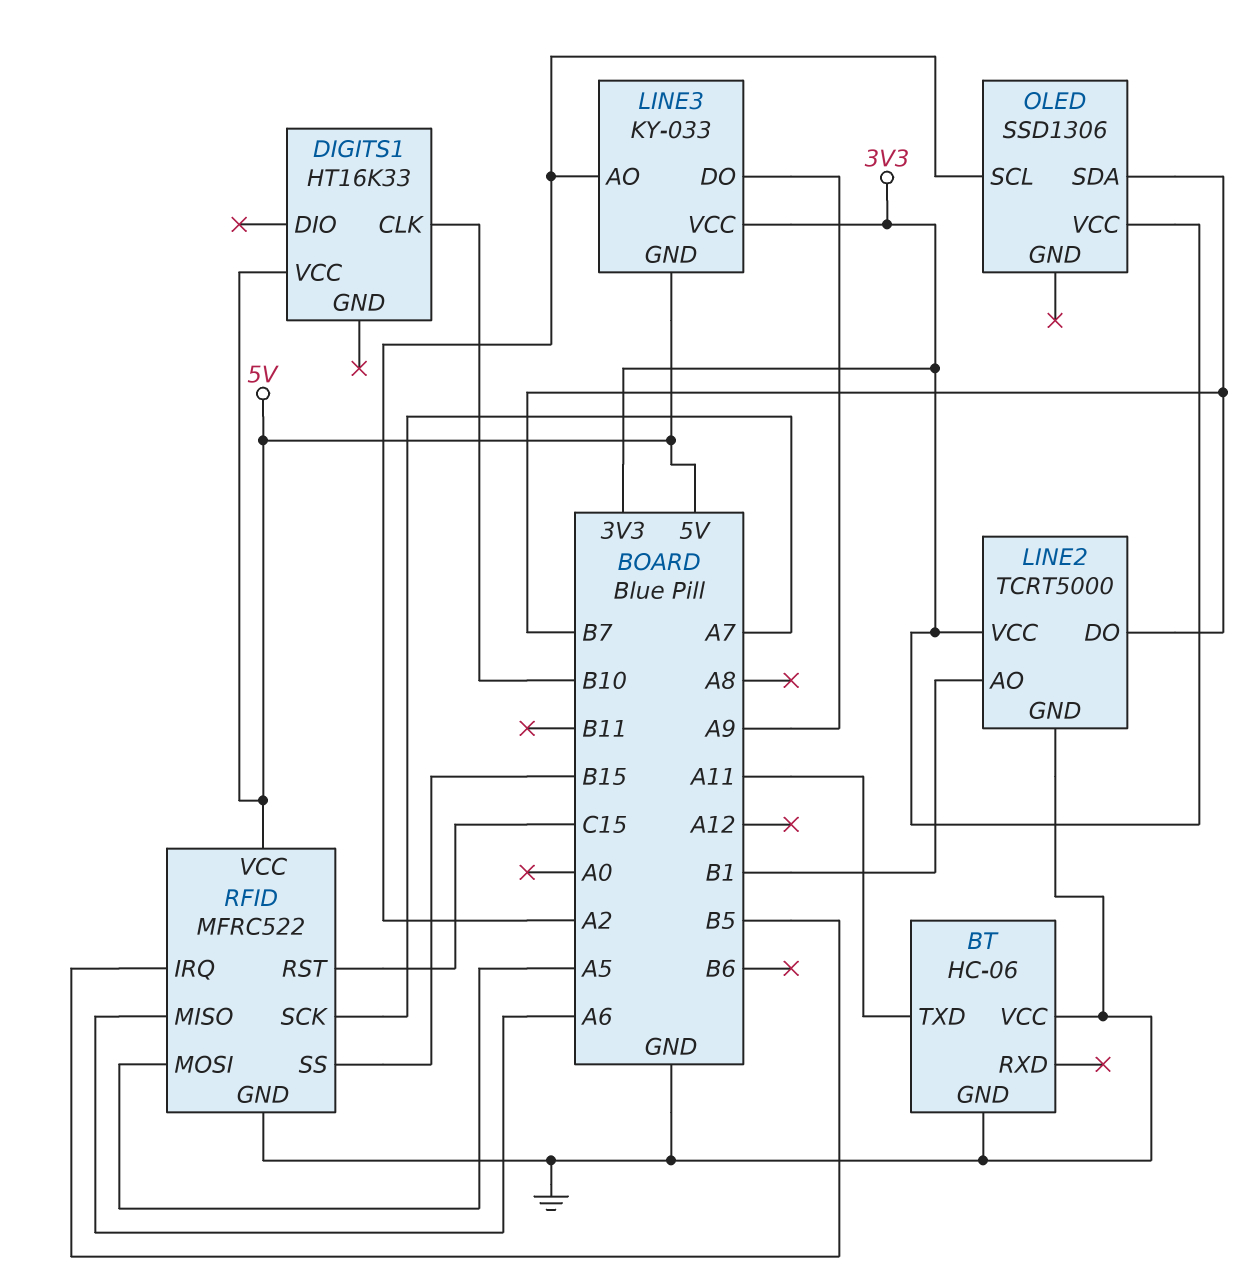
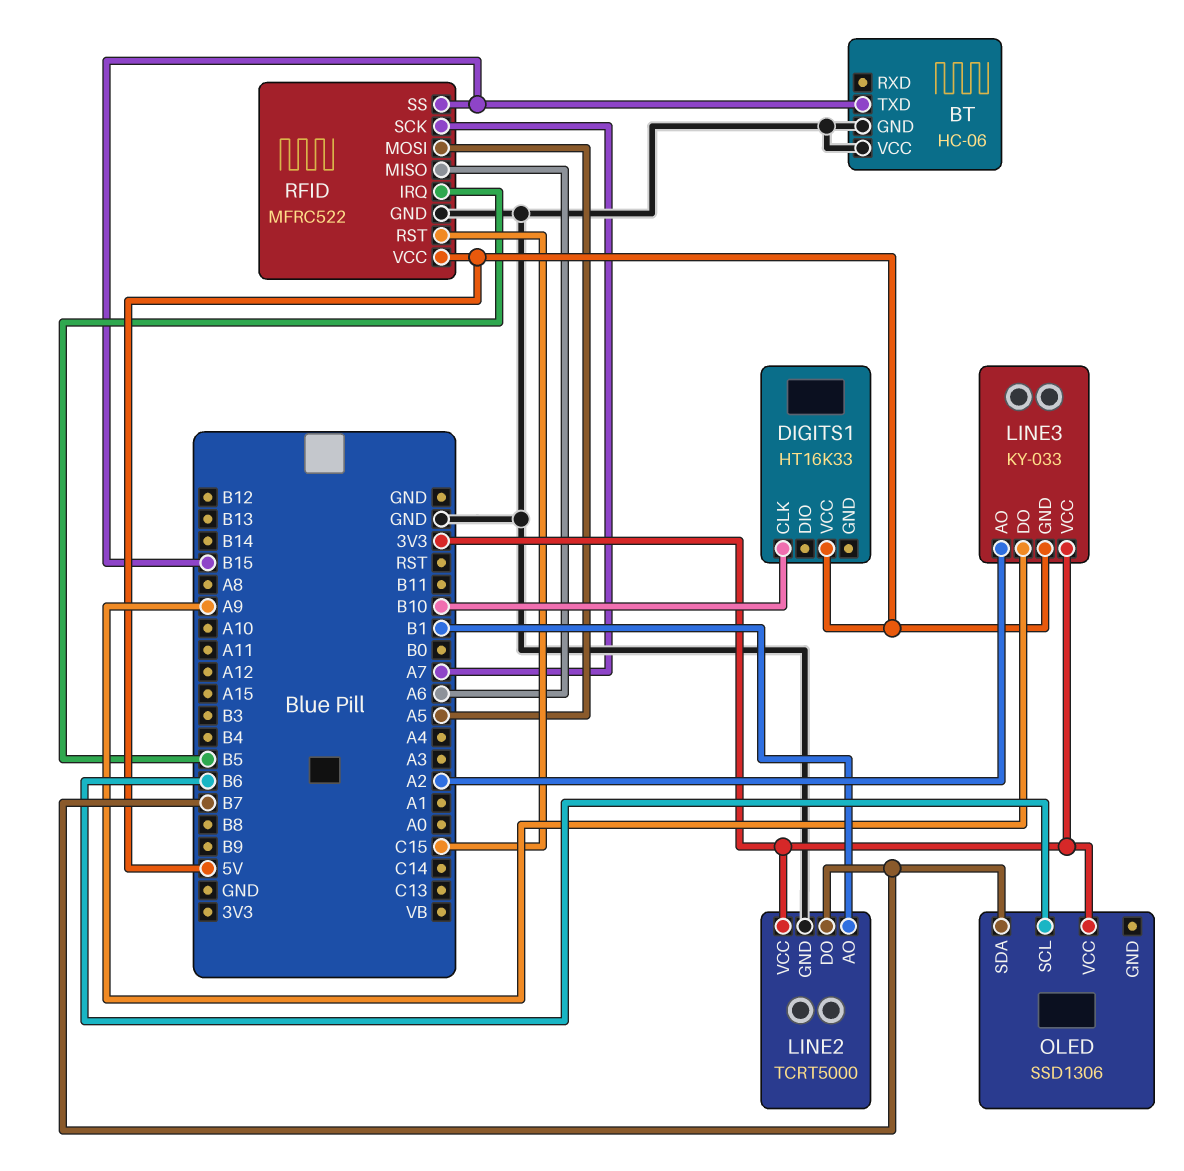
BT pin TXD: A11 -> B15
OLED pin SCL: A2 -> B6

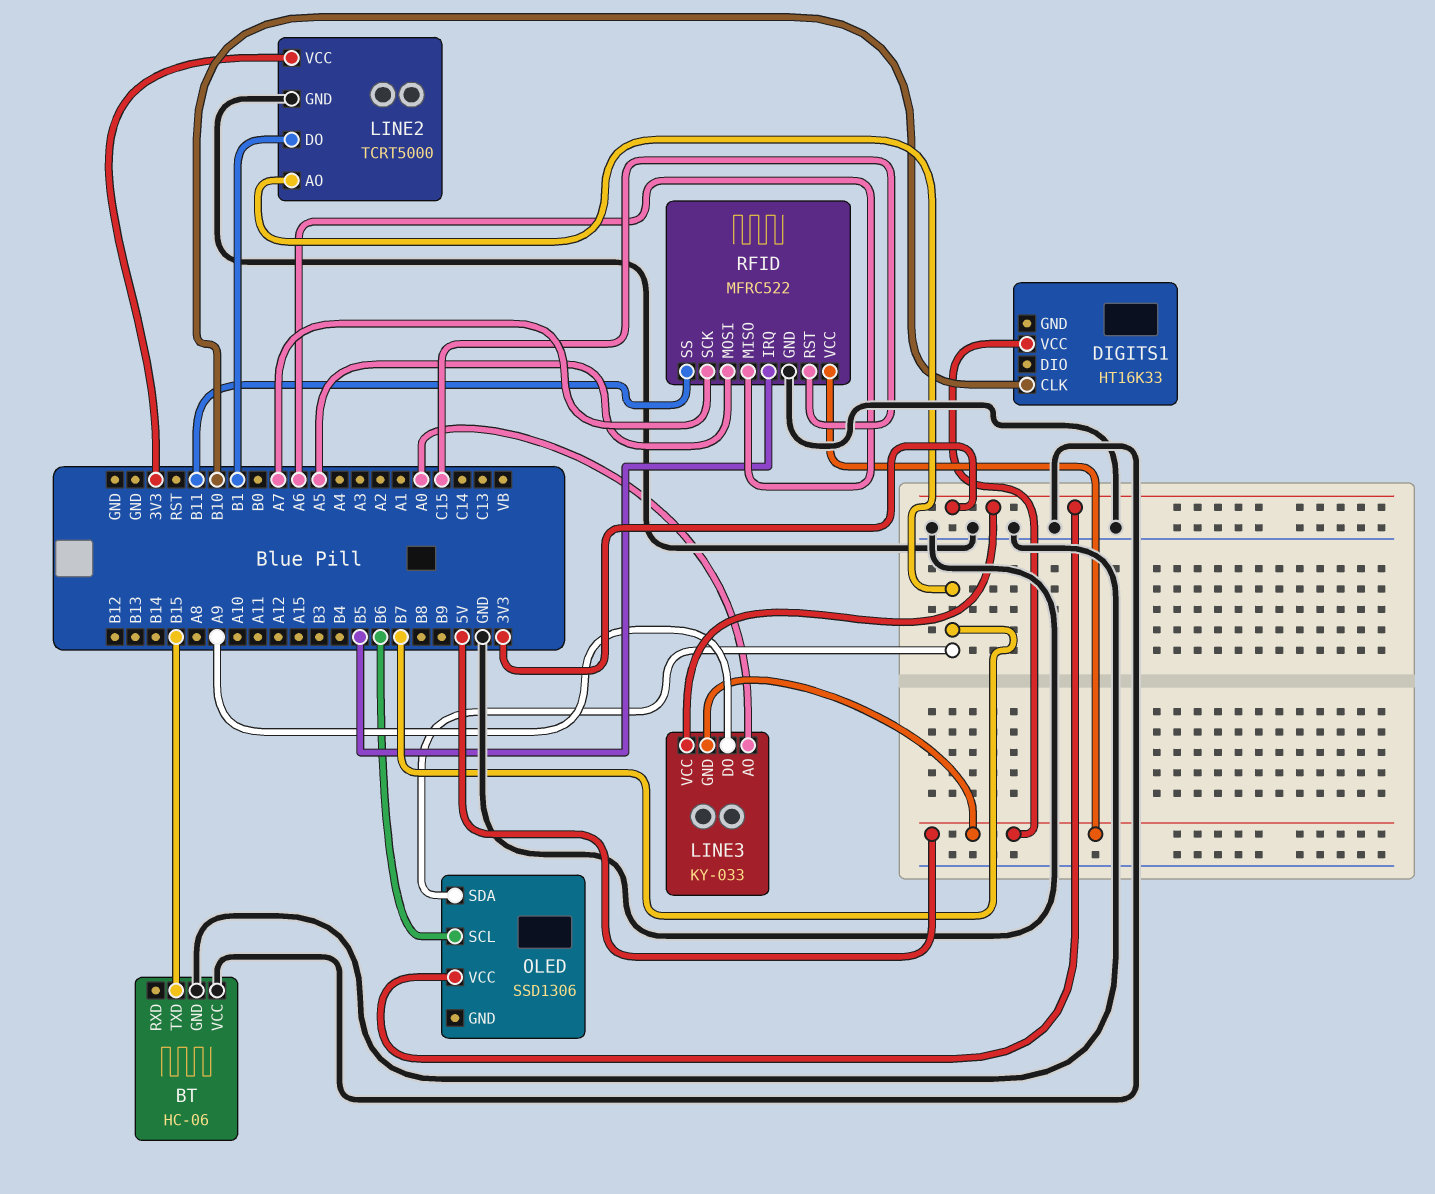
LINE2 pin AO: B1 -> B7
LINE2 pin DO: B7 -> B1
LINE3 pin AO: A2 -> A0
RFID pin SS: B15 -> B11

